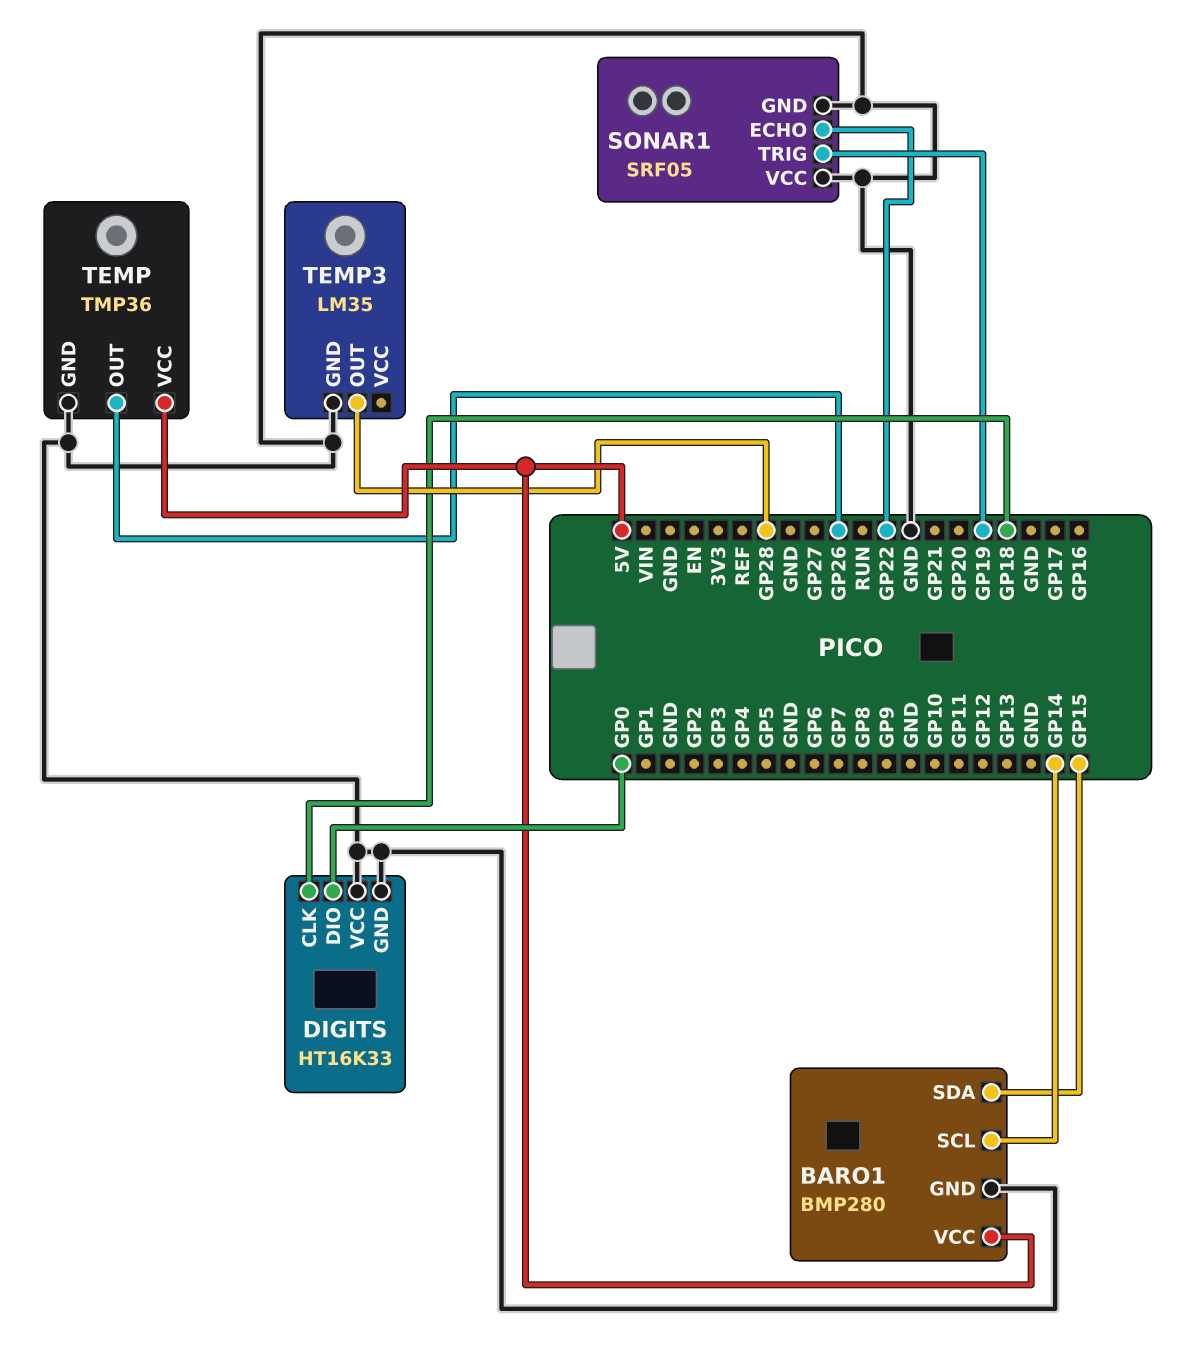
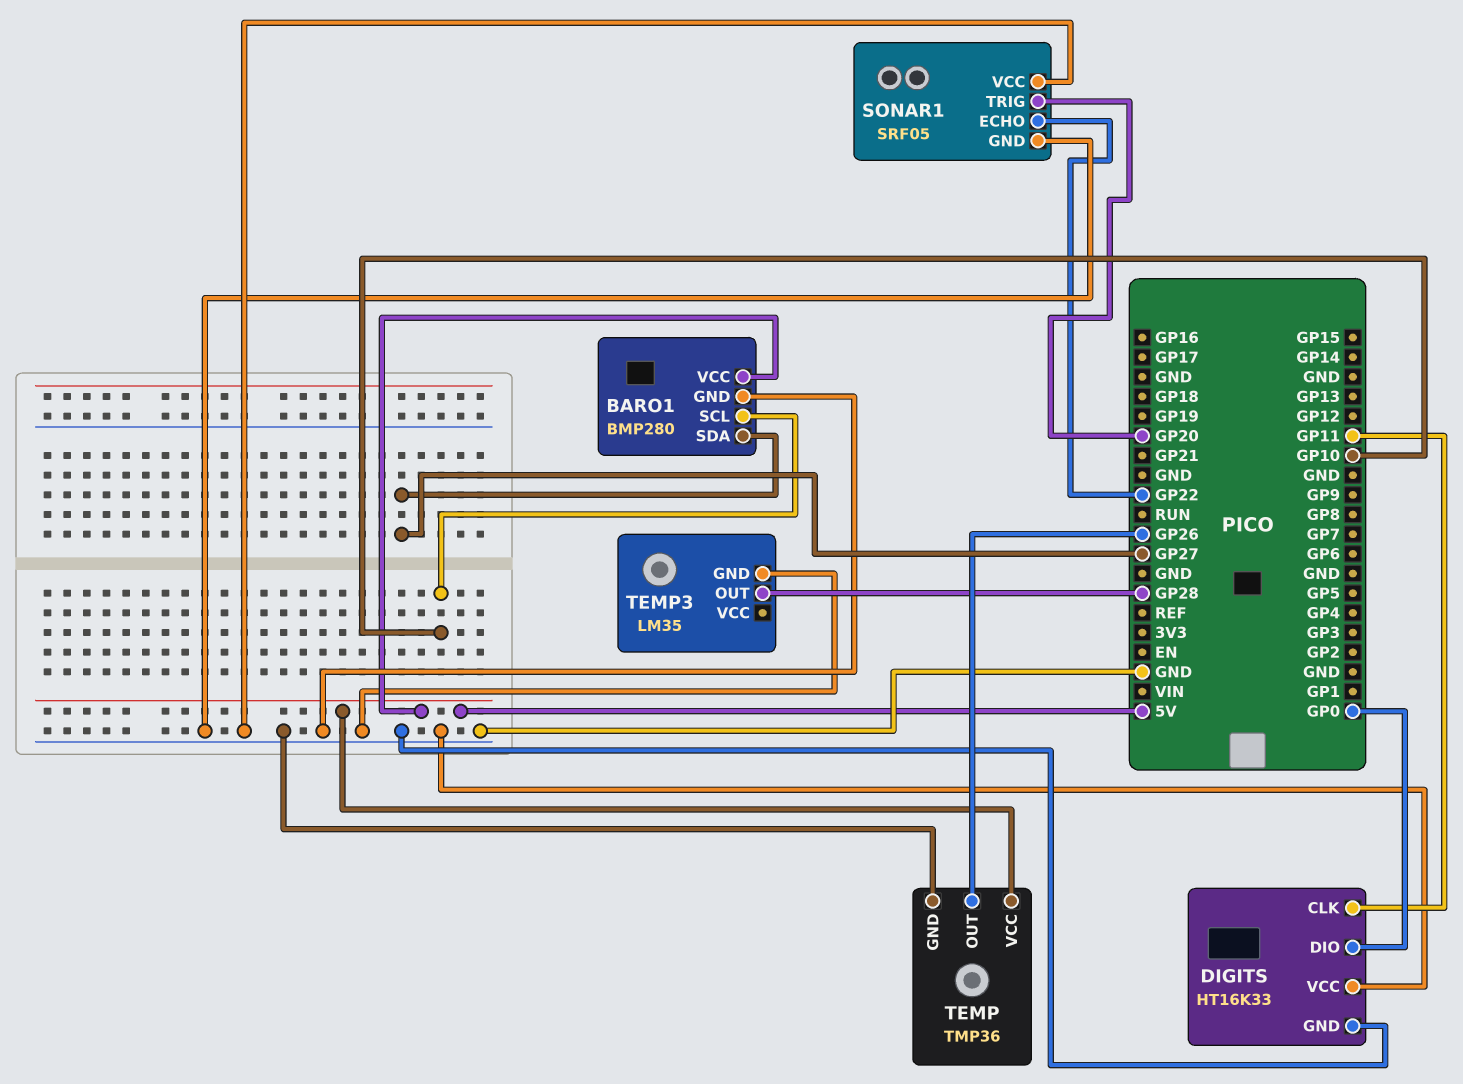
BARO1 pin SCL: GP14 -> GP10
BARO1 pin SDA: GP15 -> GP27
DIGITS pin CLK: GP18 -> GP11
SONAR1 pin TRIG: GP19 -> GP20

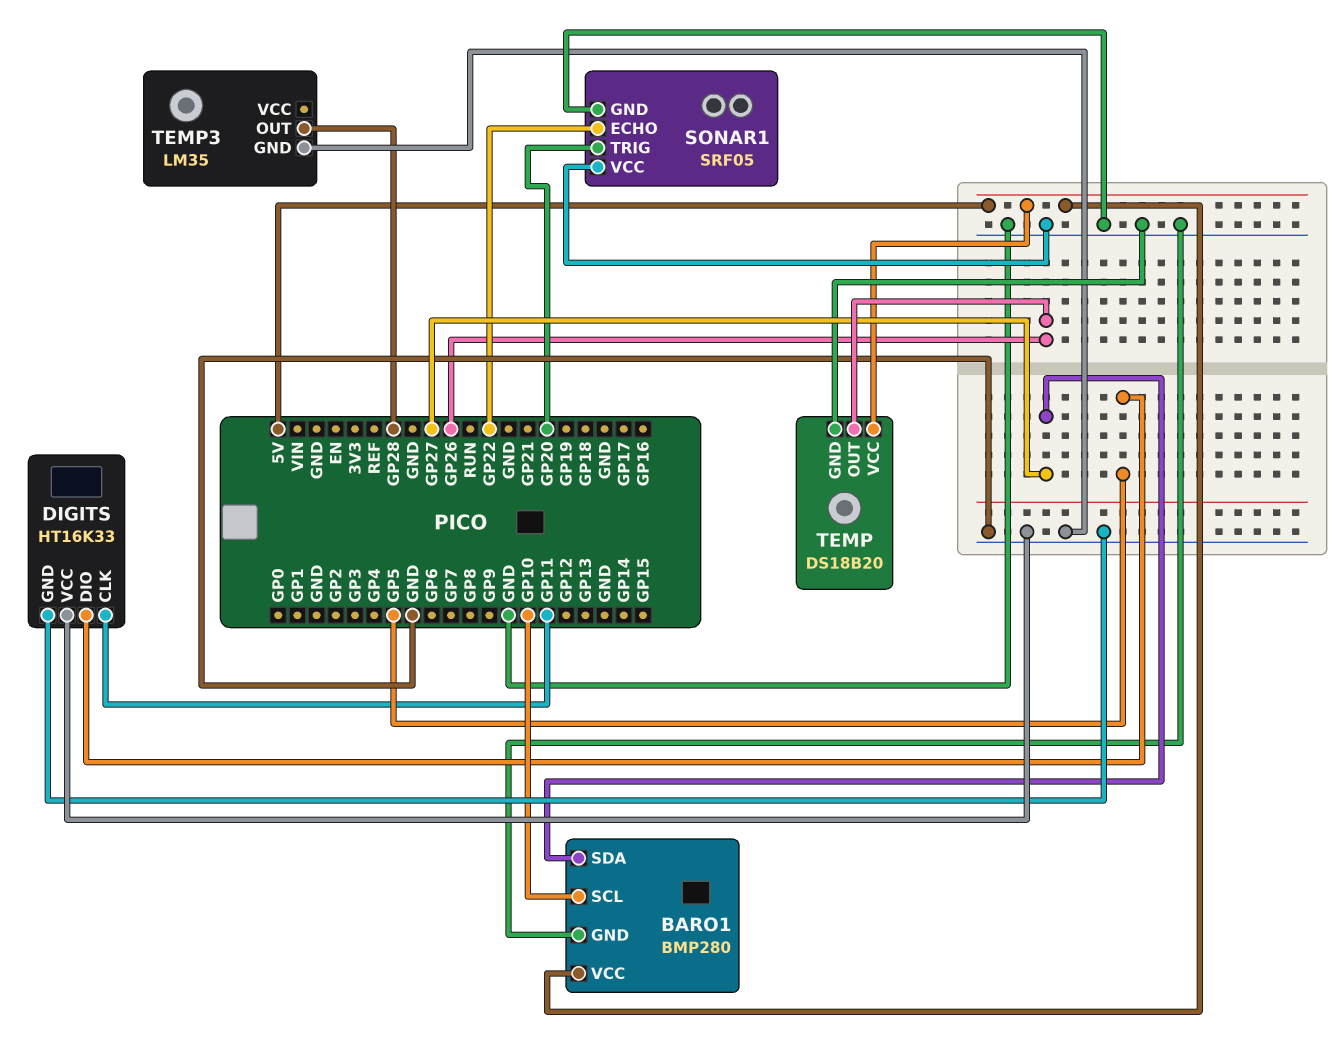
DIGITS pin DIO: GP0 -> GP5
TEMP: TMP36 -> DS18B20

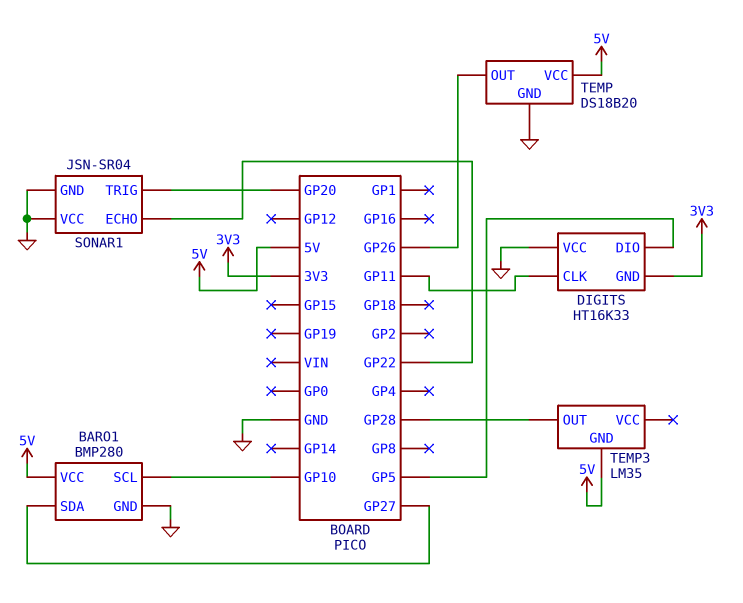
DIGITS pin GND: GND -> 3V3
SONAR1: SRF05 -> JSN-SR04
TEMP3 pin GND: GND -> 5V

